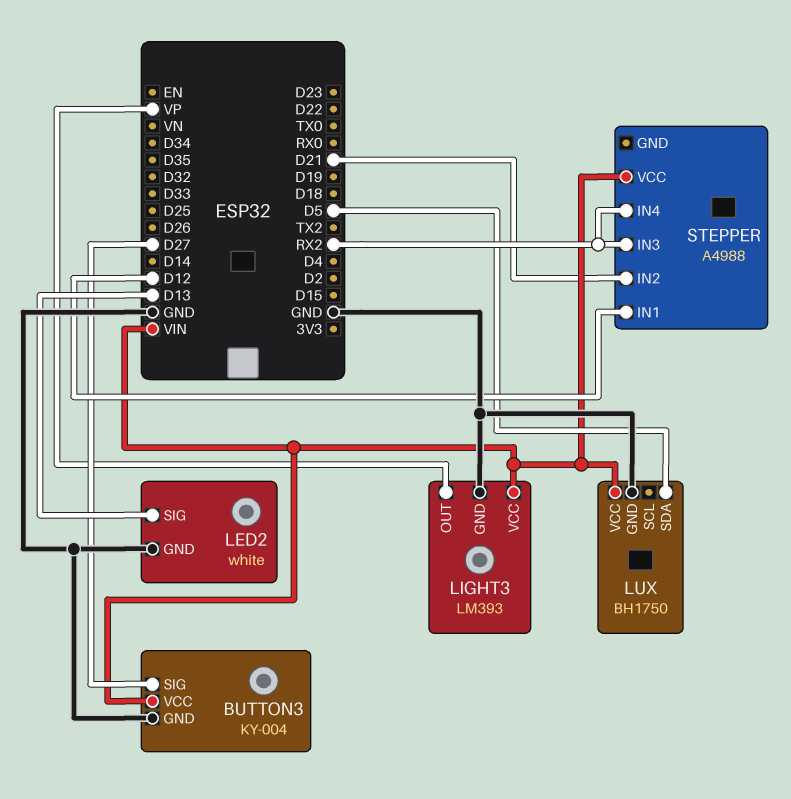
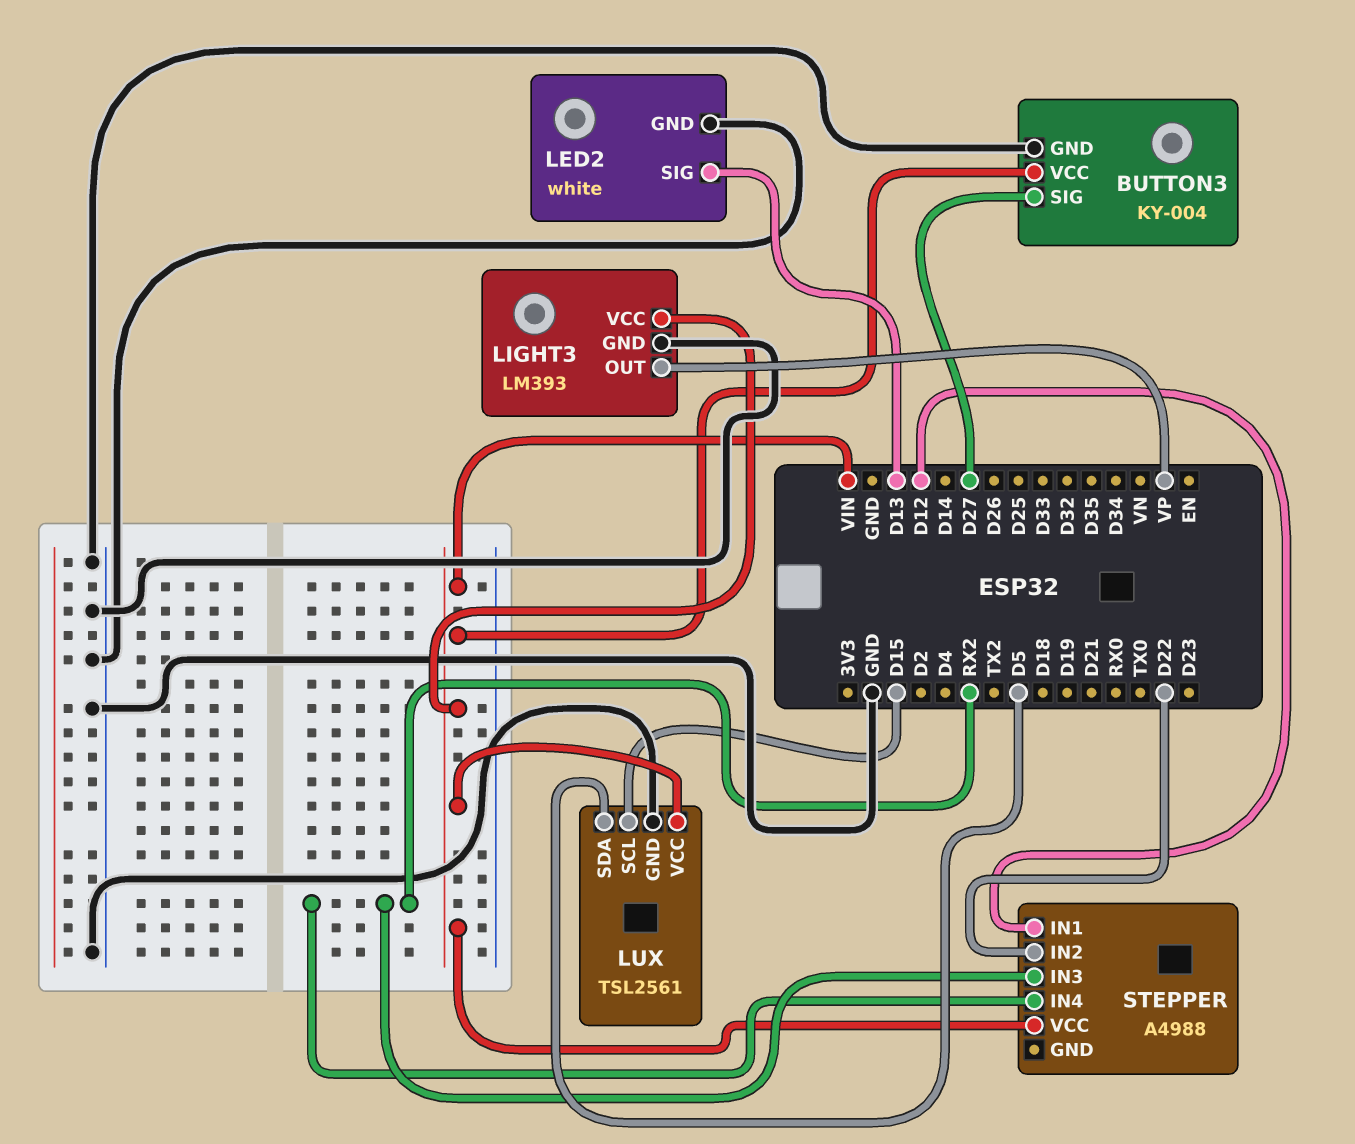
LUX: BH1750 -> TSL2561
LUX pin SCL: none -> D15
STEPPER pin IN2: D21 -> D22

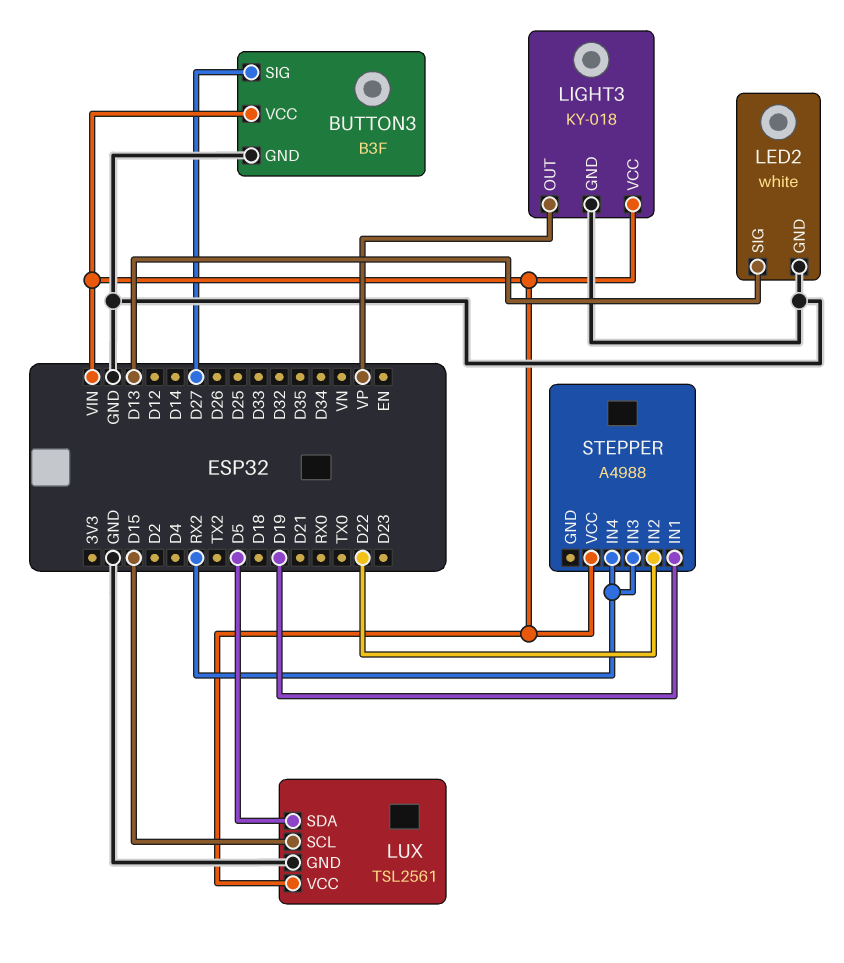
BUTTON3: KY-004 -> B3F
LIGHT3: LM393 -> KY-018
STEPPER pin IN1: D12 -> D19

